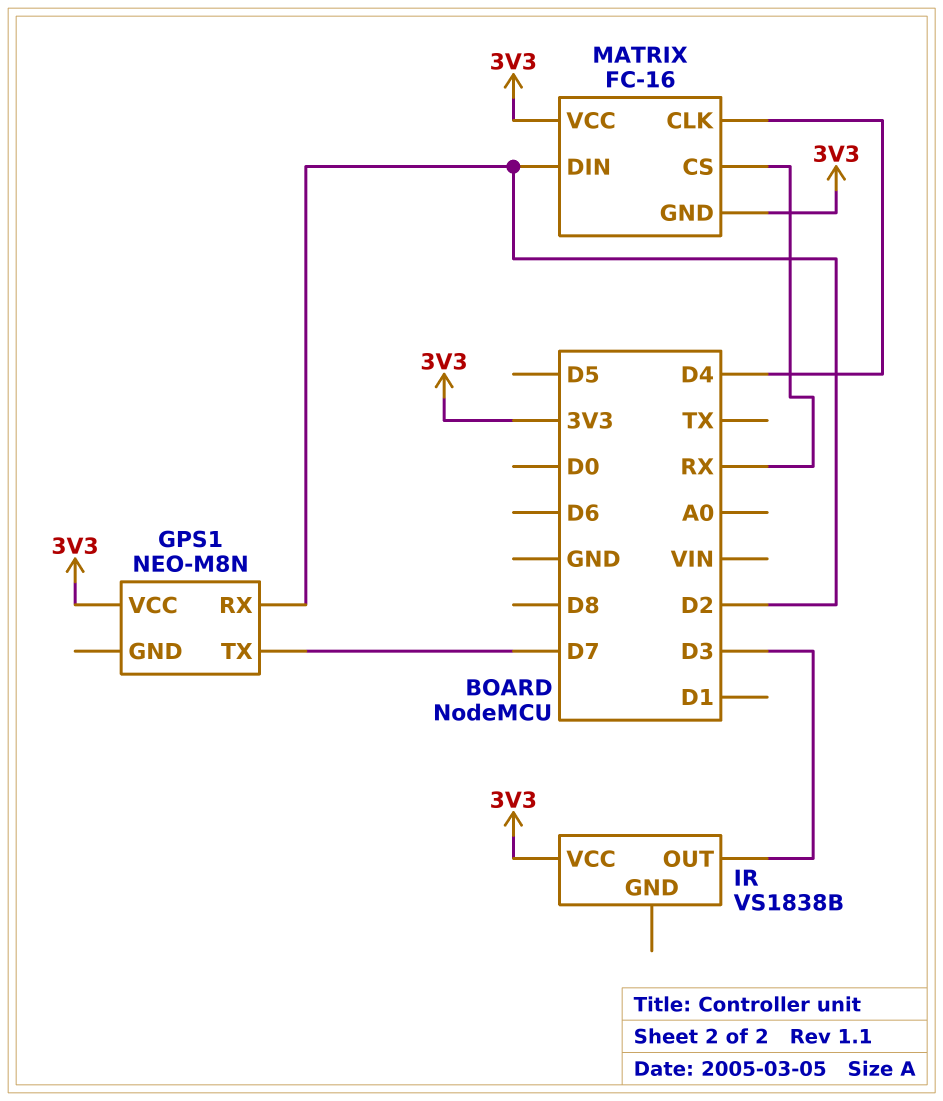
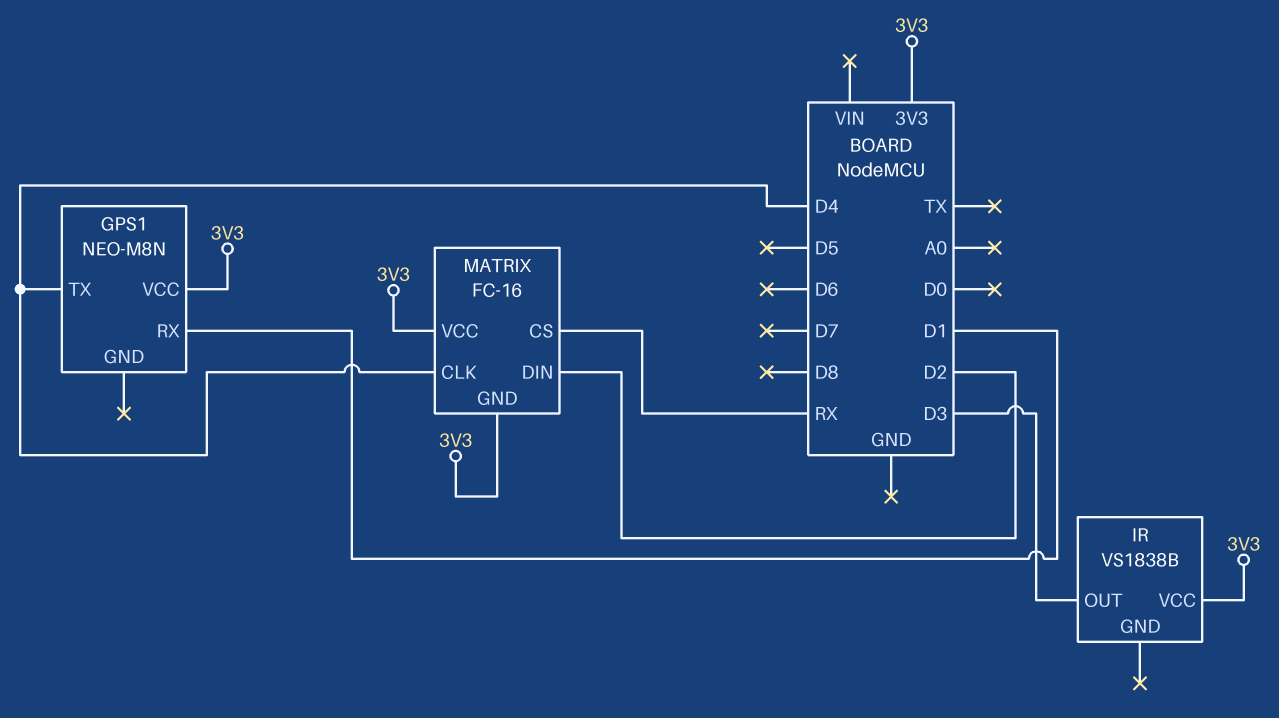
GPS1 pin RX: D2 -> D1
GPS1 pin TX: D7 -> D4

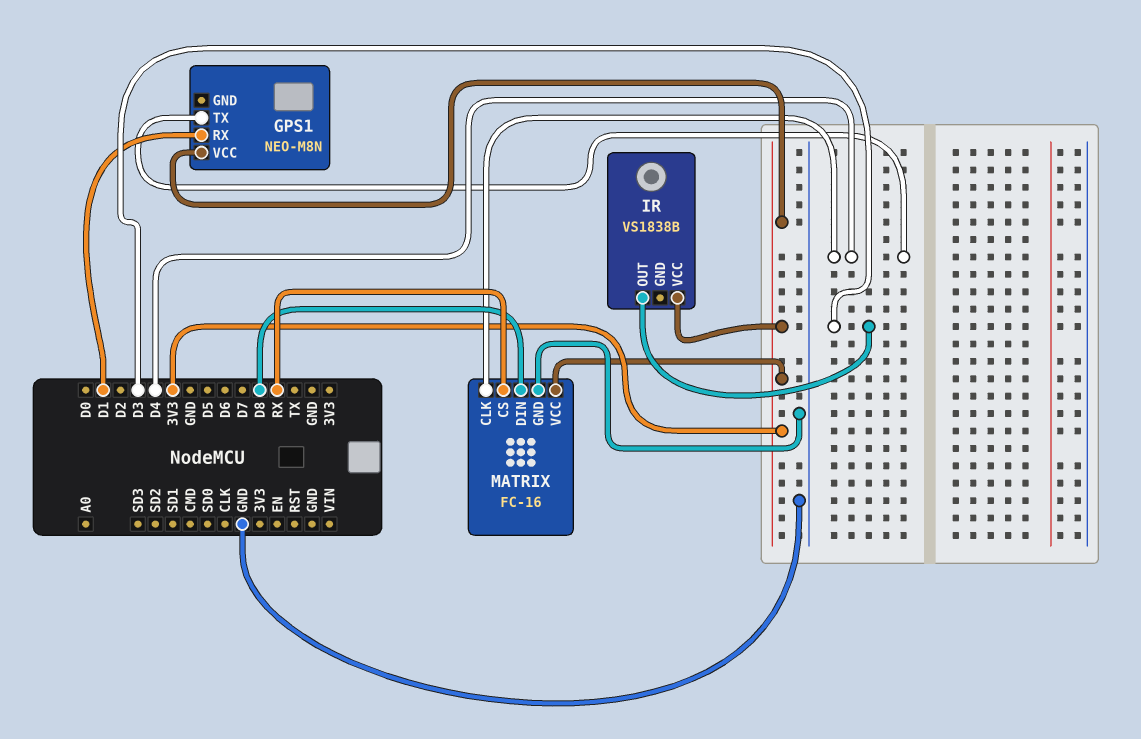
MATRIX pin DIN: D2 -> D8
MATRIX pin GND: 3V3 -> GND

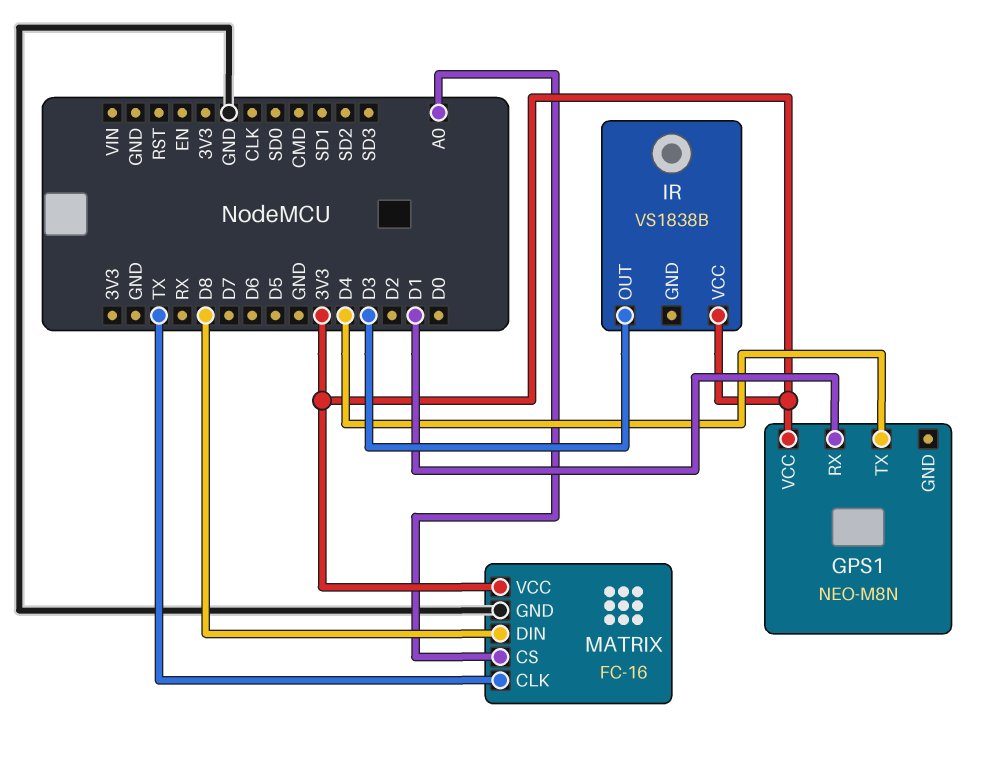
MATRIX pin CLK: D4 -> TX
MATRIX pin CS: RX -> A0

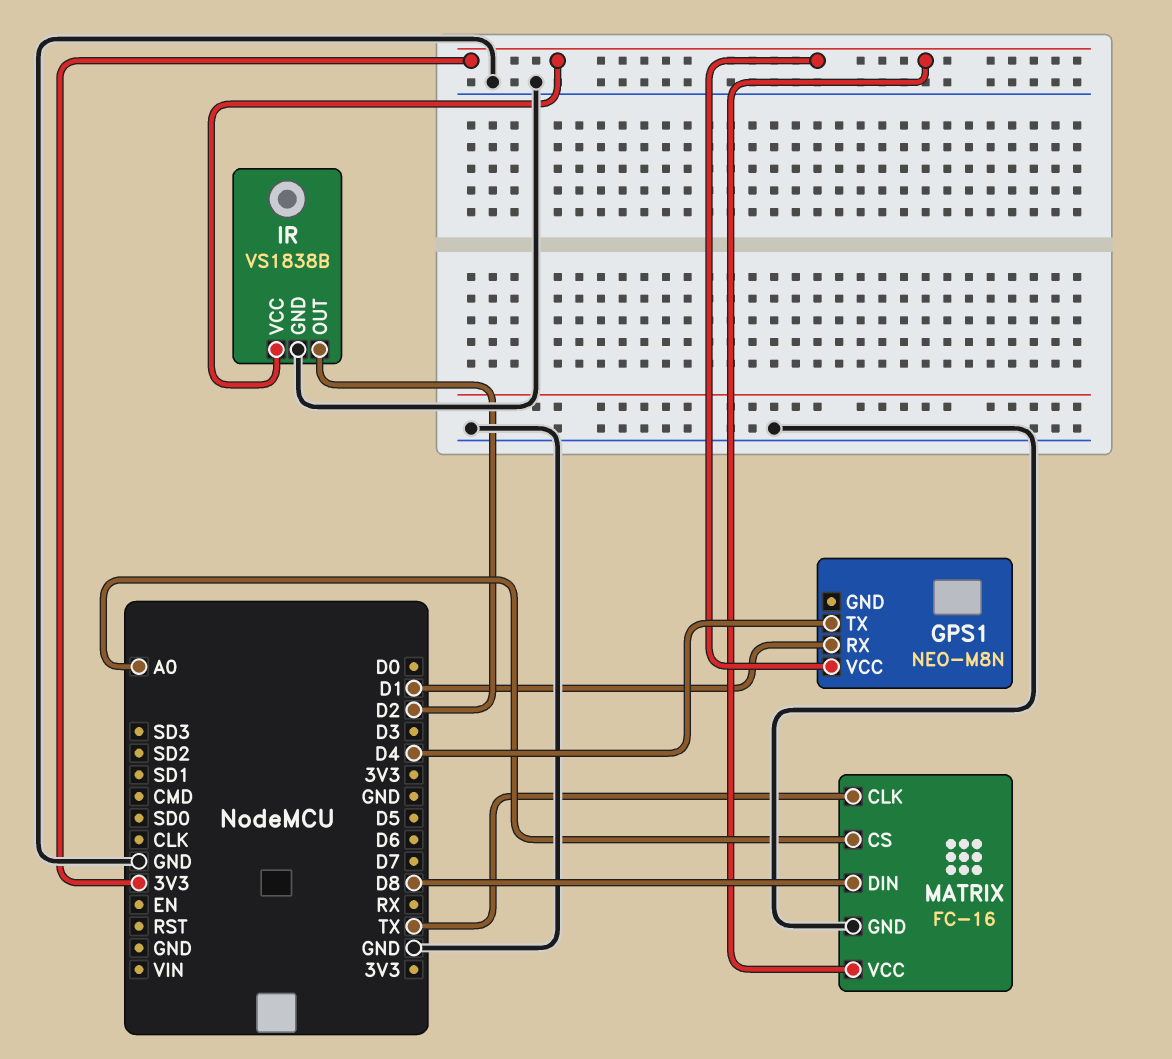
IR pin GND: none -> GND
IR pin OUT: D3 -> D2

